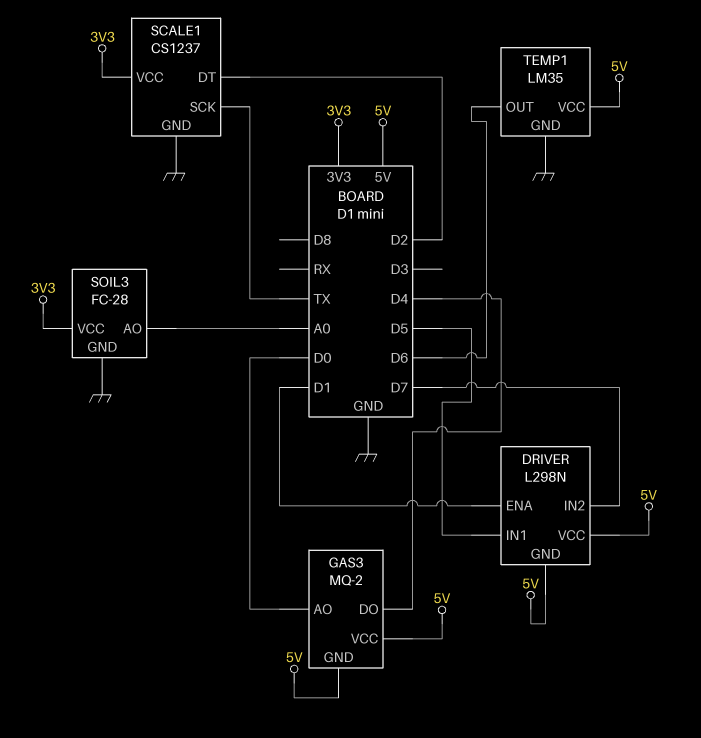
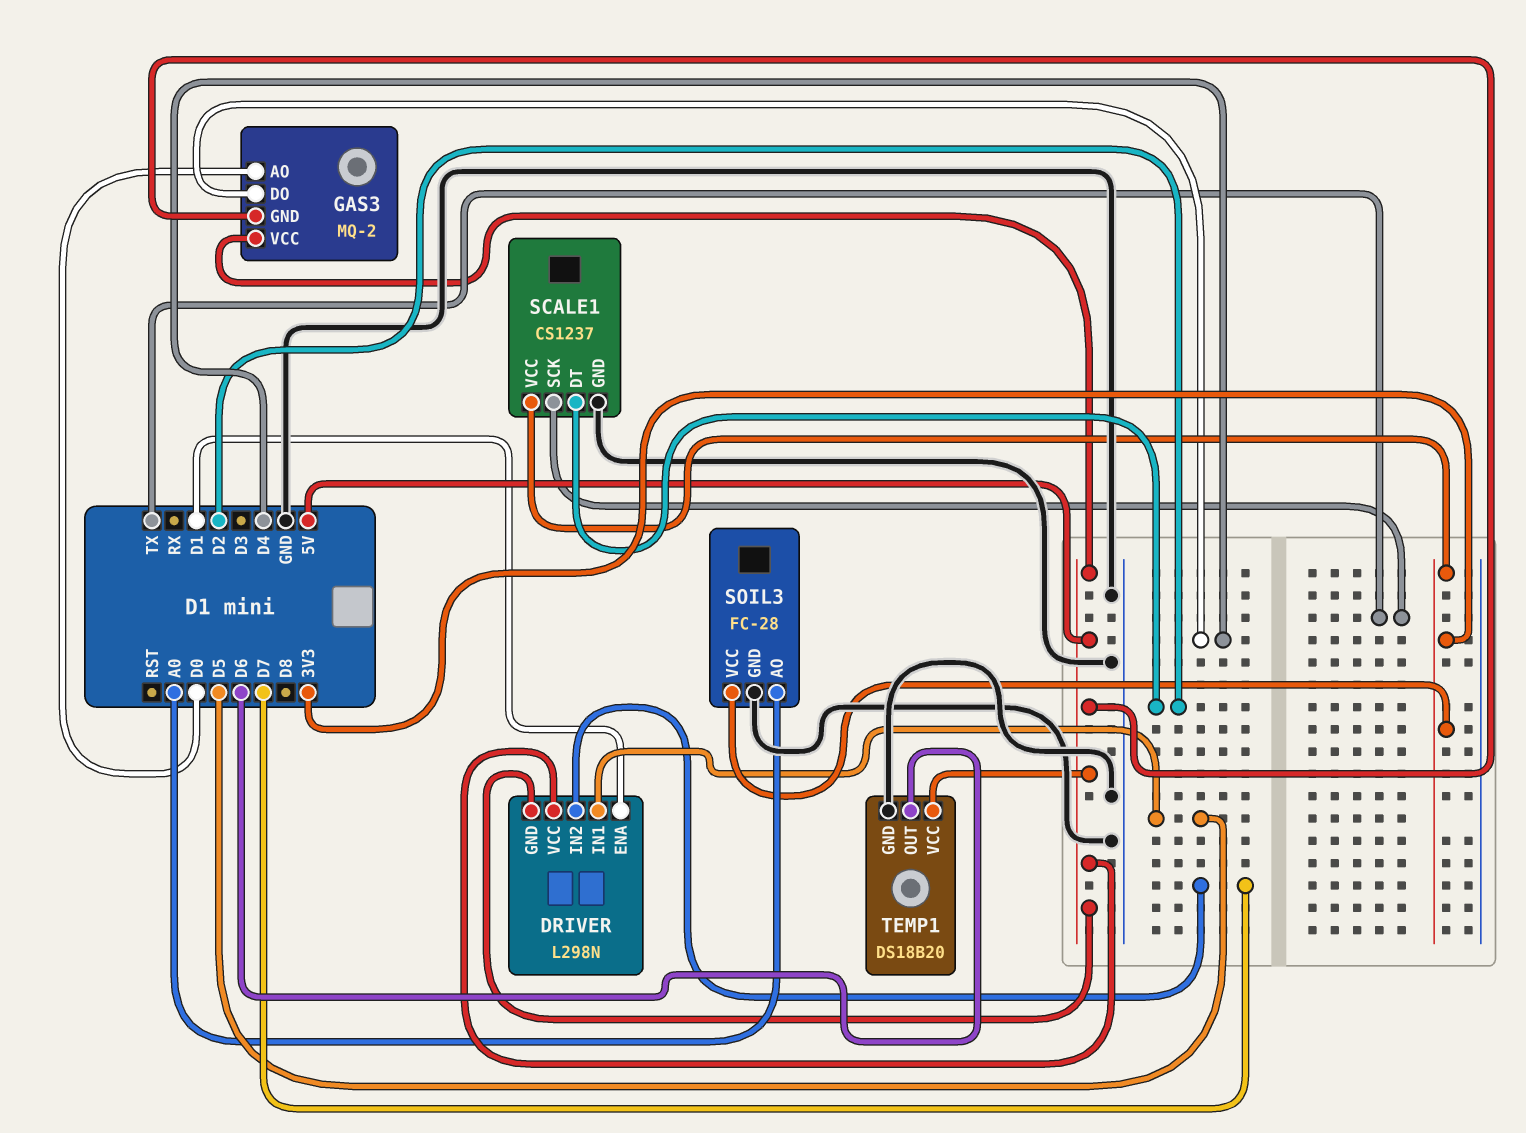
TEMP1: LM35 -> DS18B20

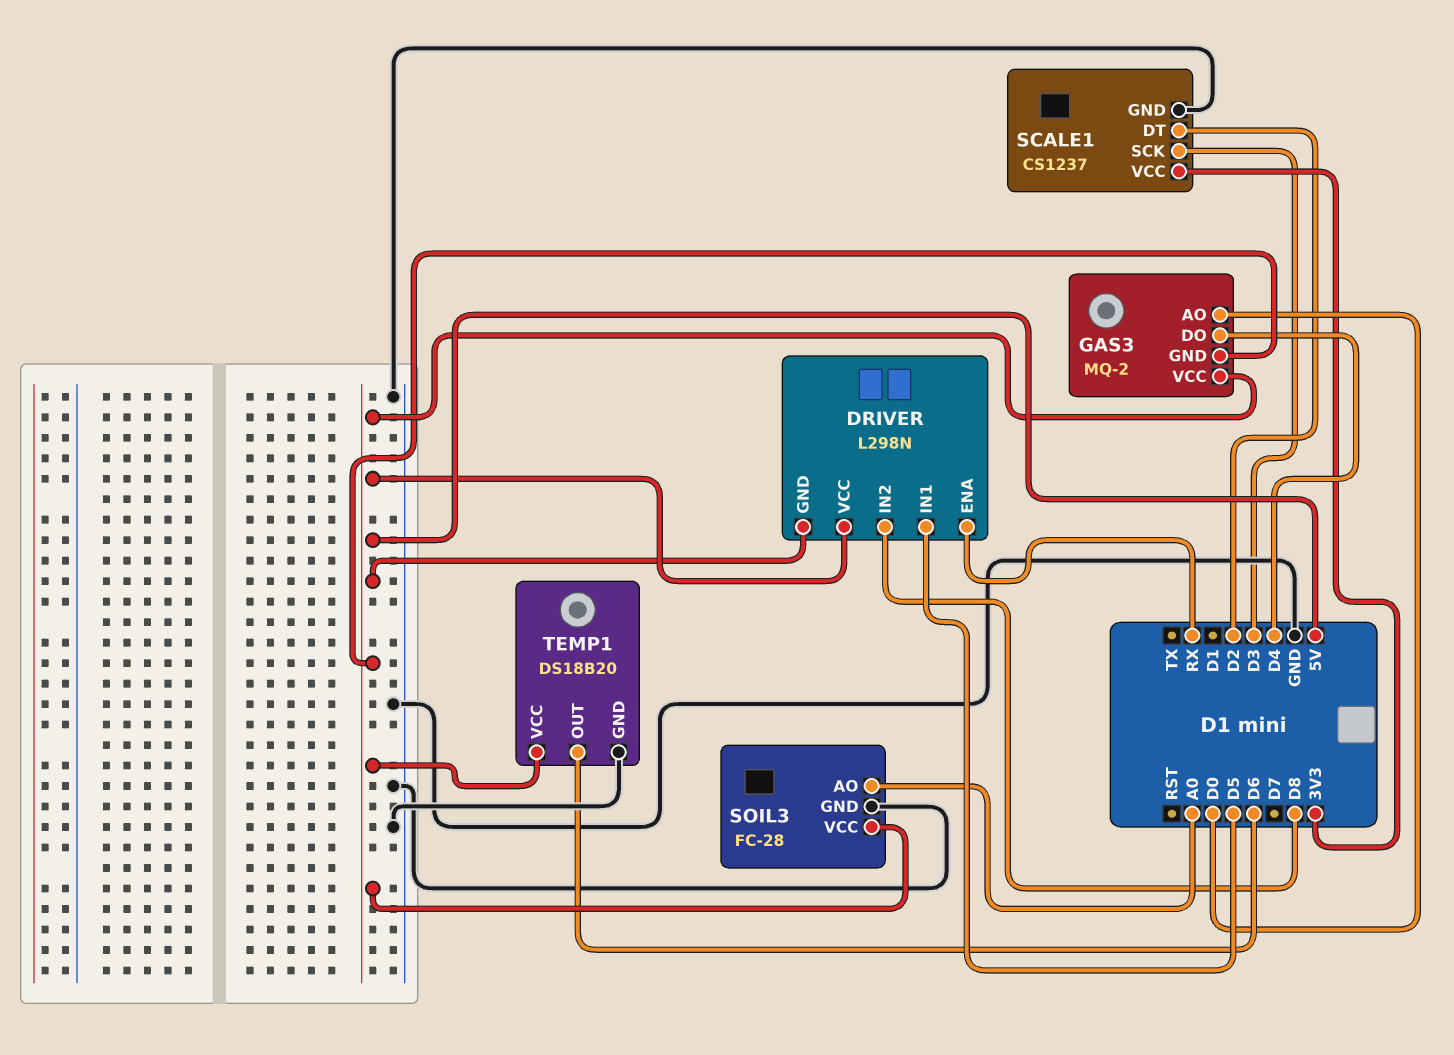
DRIVER pin ENA: D1 -> RX
DRIVER pin IN2: D7 -> D8
SCALE1 pin SCK: TX -> D3
SOIL3 pin VCC: 3V3 -> 5V

